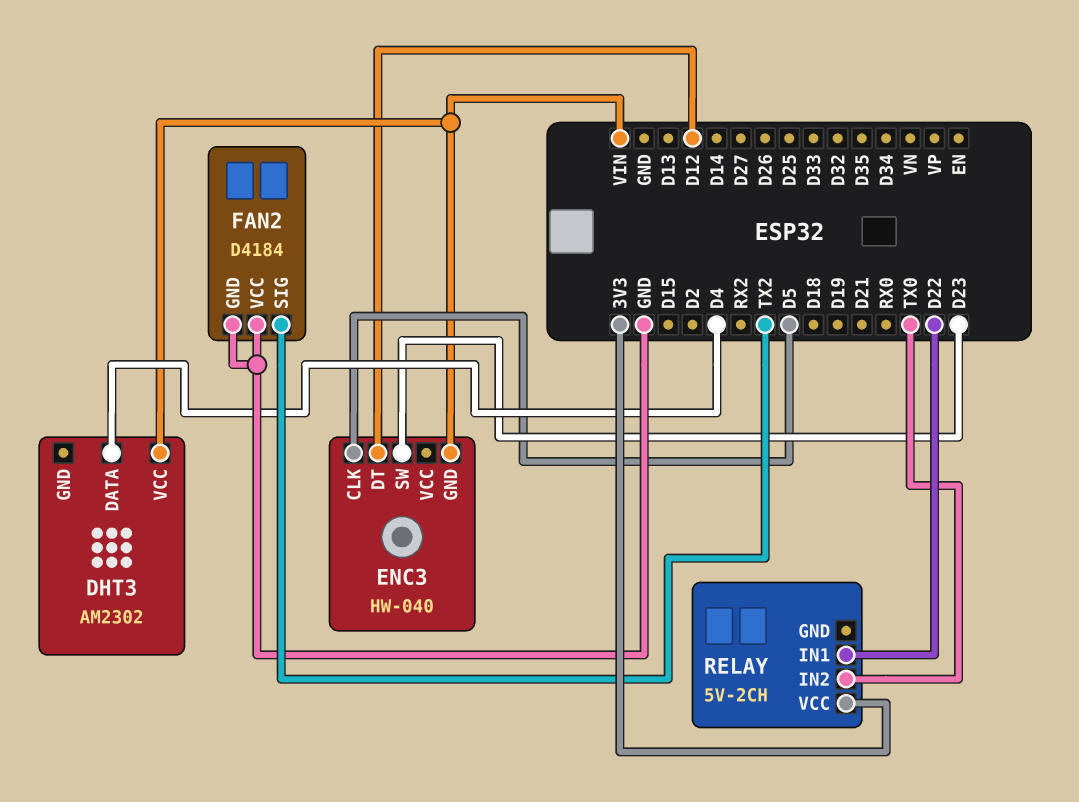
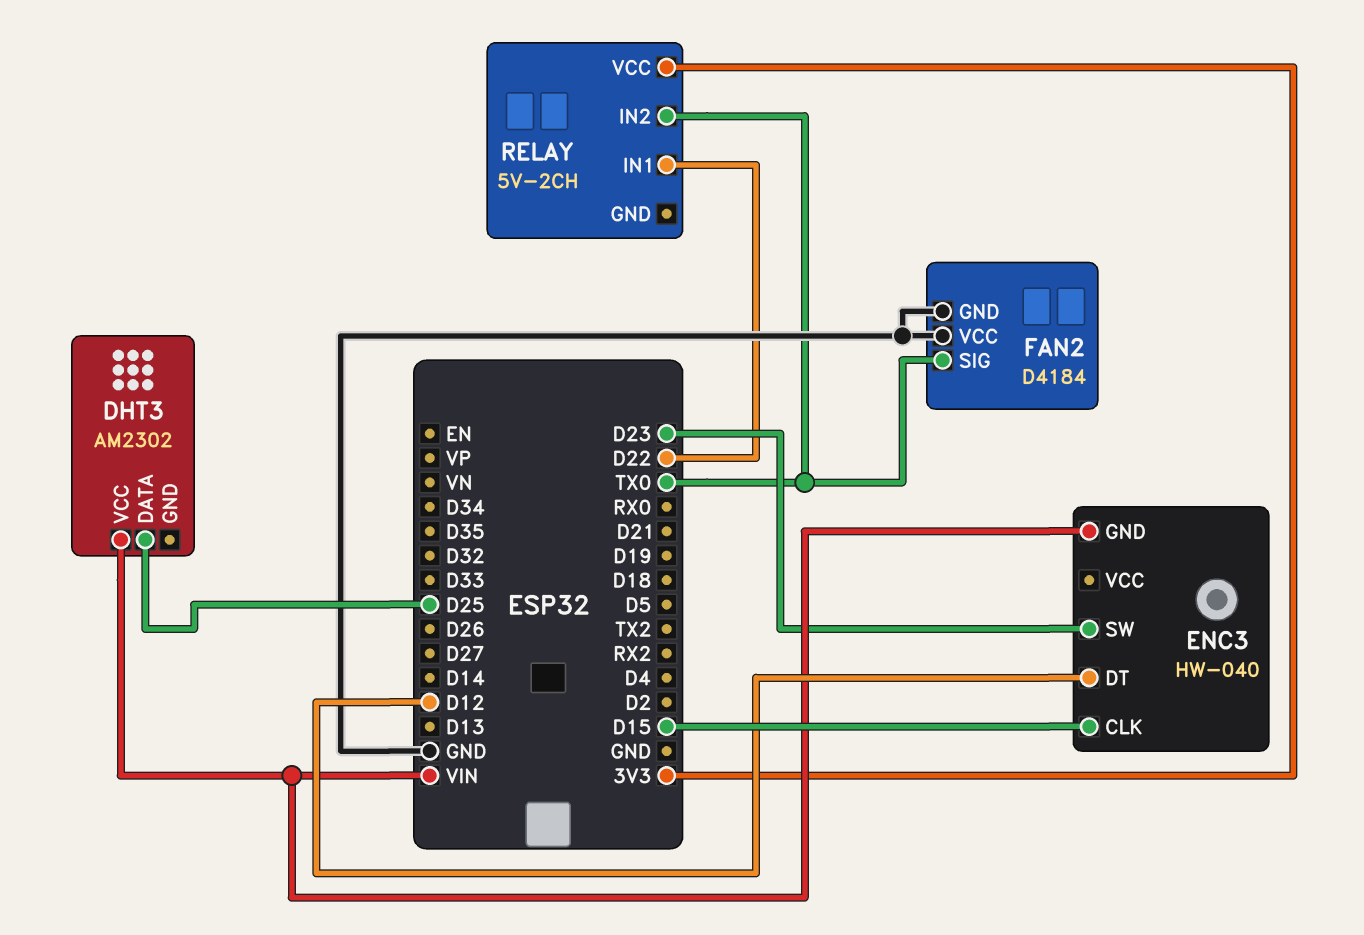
DHT3 pin DATA: D4 -> D25
ENC3 pin CLK: D5 -> D15
FAN2 pin SIG: TX2 -> TX0

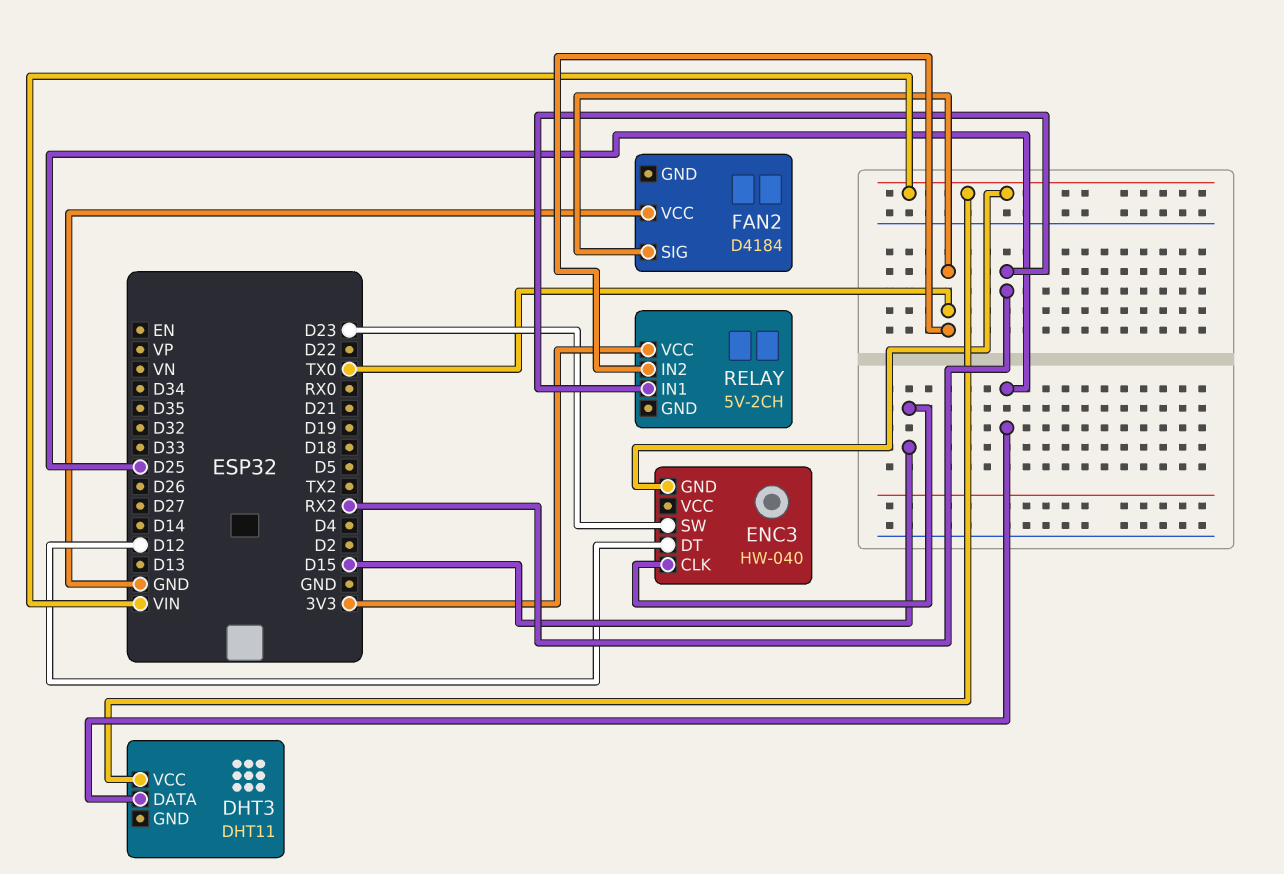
DHT3: AM2302 -> DHT11
FAN2 pin GND: GND -> none
RELAY pin IN1: D22 -> RX2

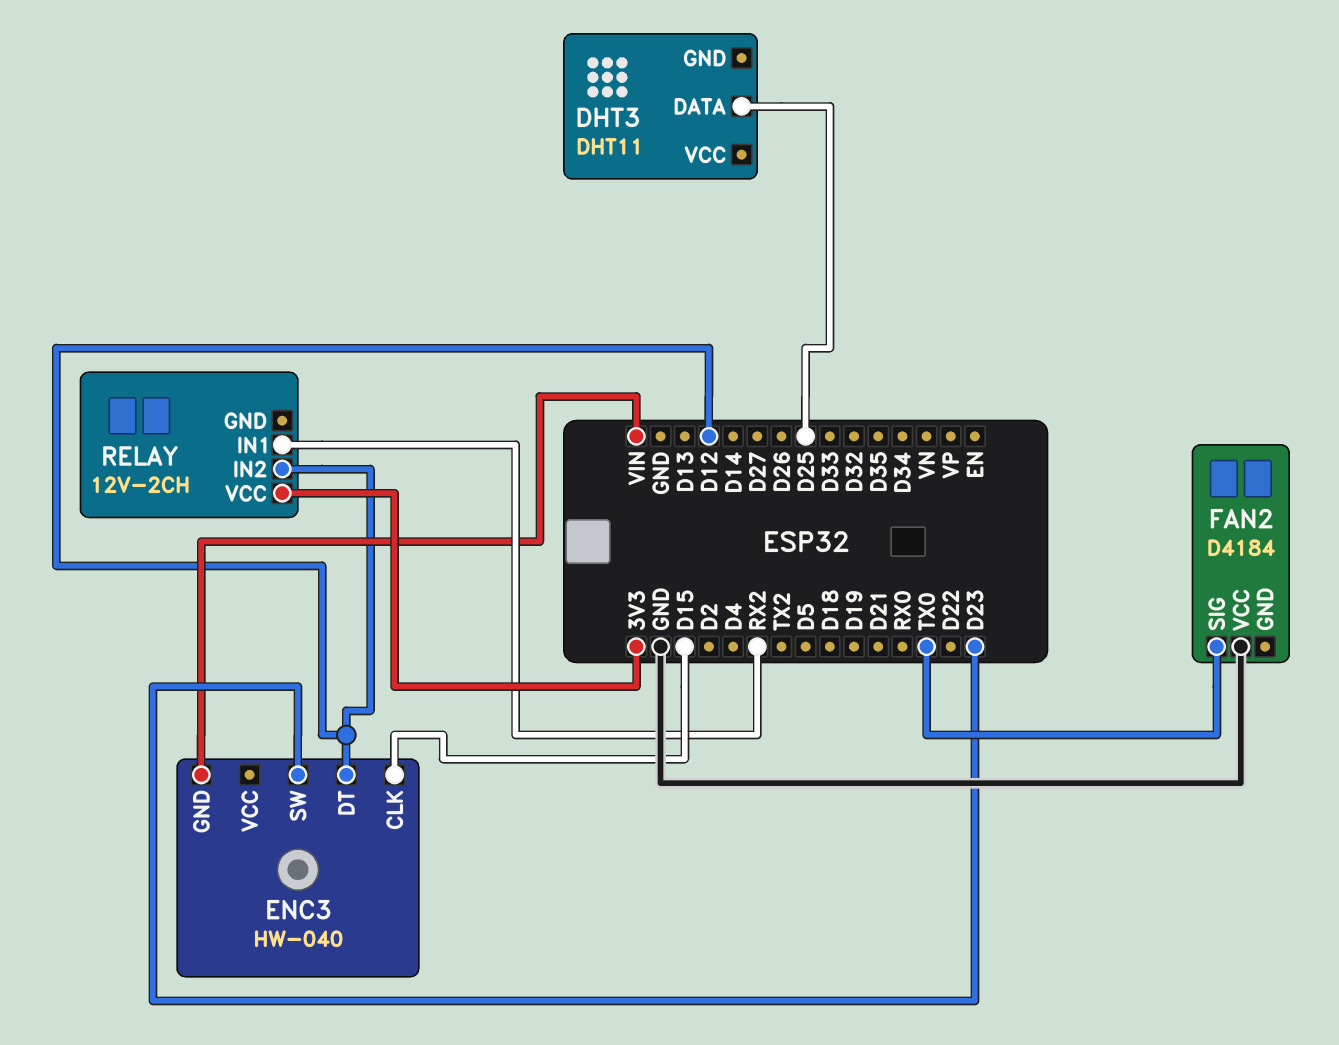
DHT3 pin VCC: VIN -> none
RELAY: 5V-2CH -> 12V-2CH
RELAY pin IN2: TX0 -> D12

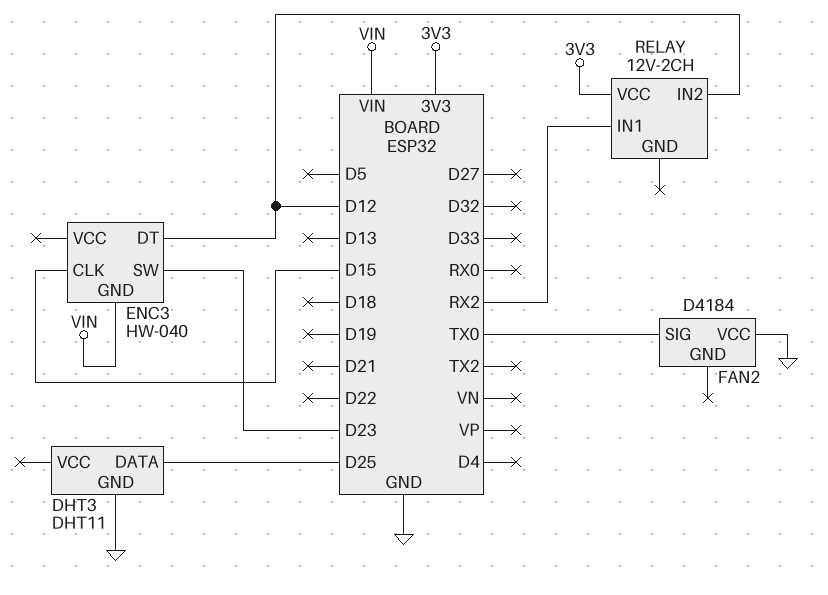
DHT3 pin GND: none -> GND

